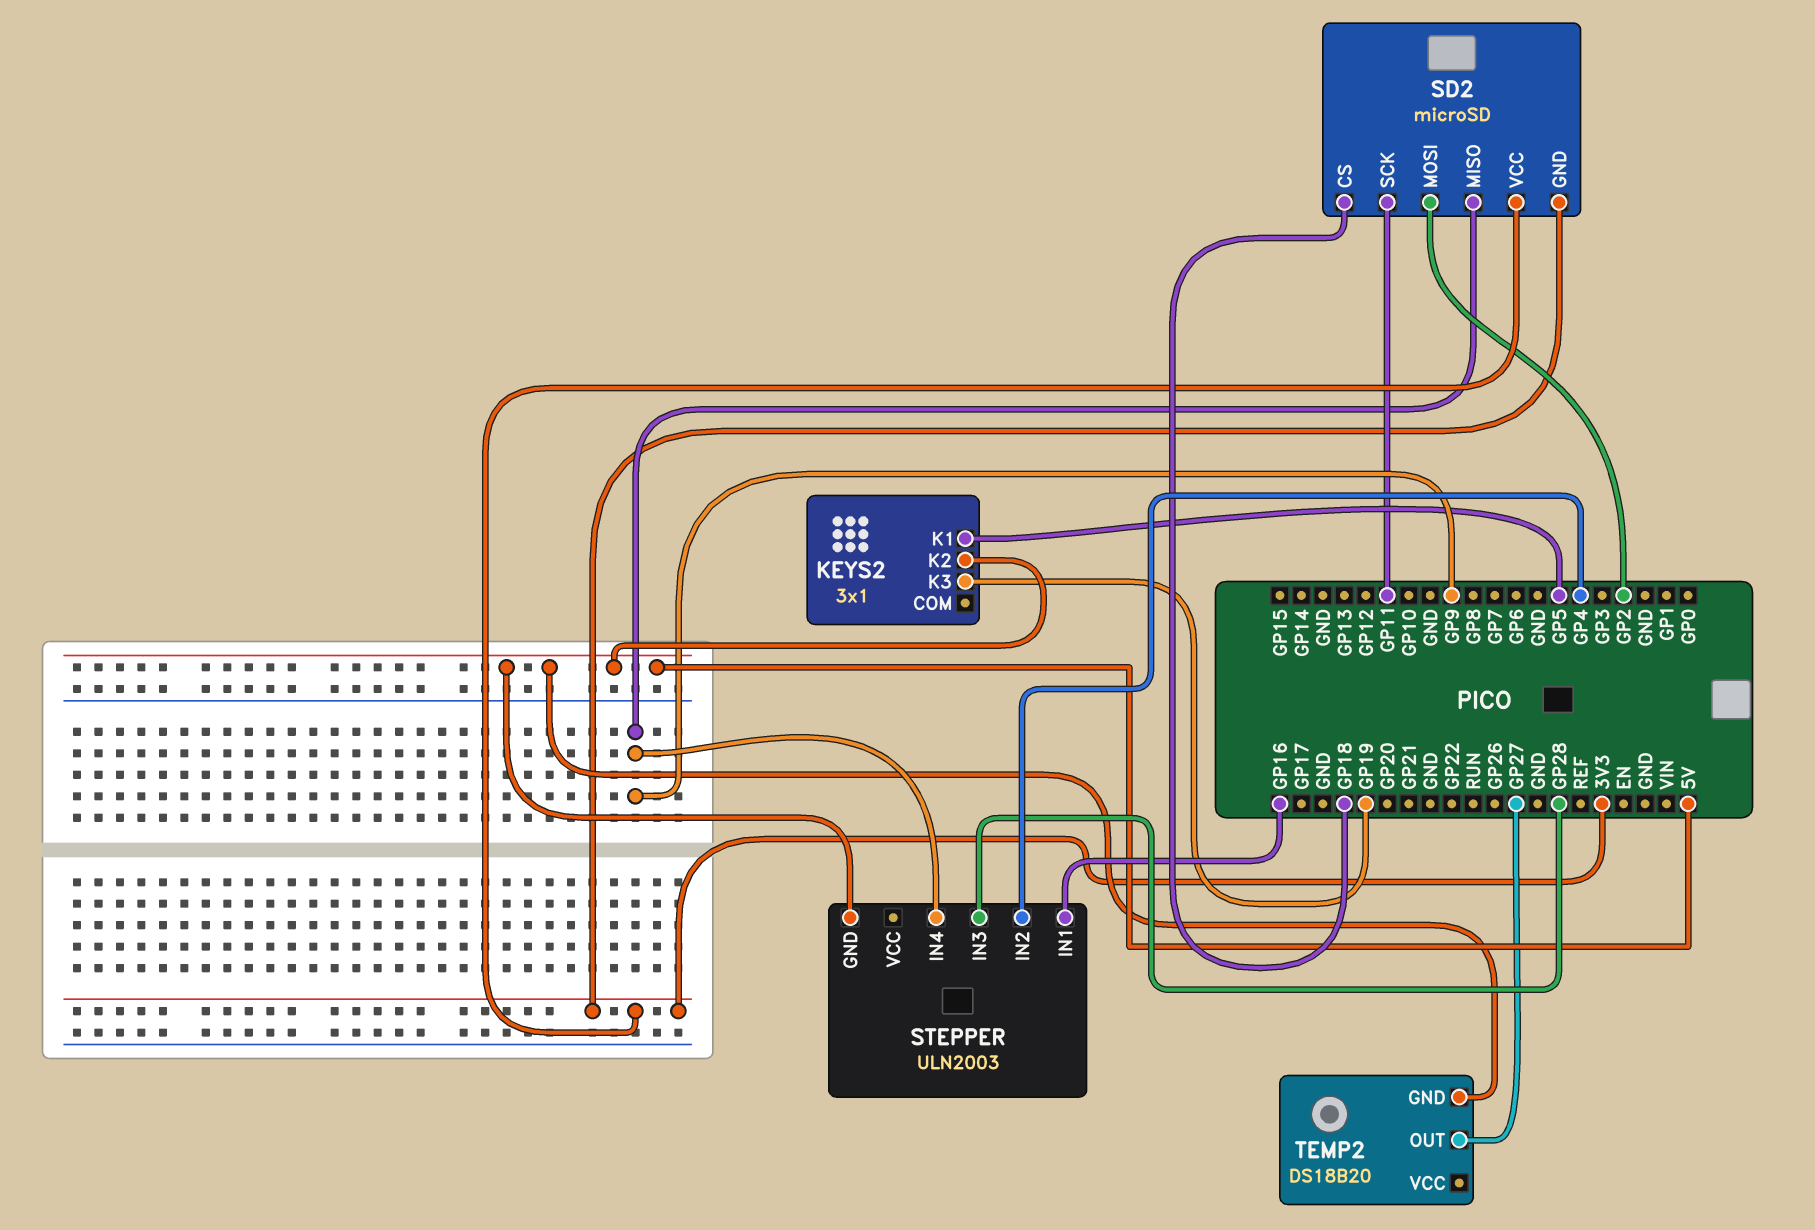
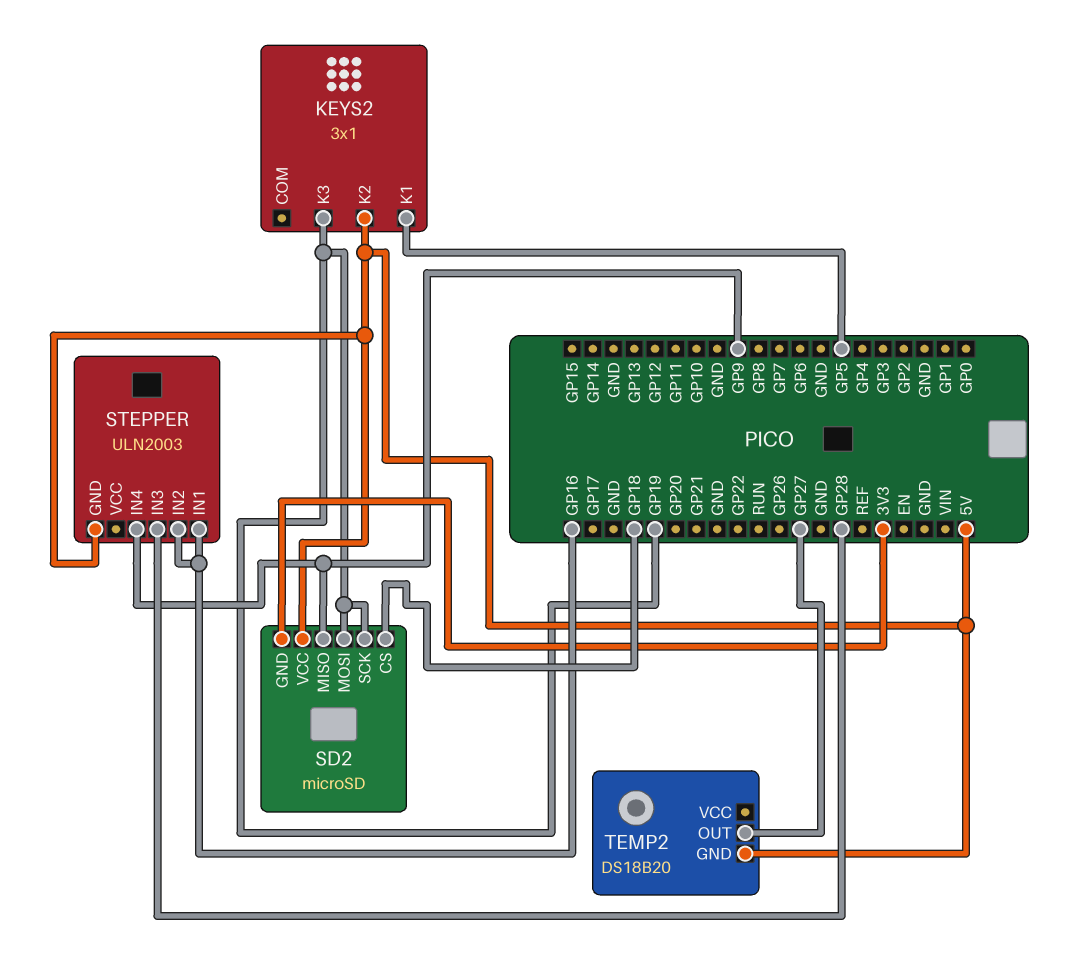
SD2 pin MOSI: GP2 -> GP19
SD2 pin SCK: GP11 -> GP19
SD2 pin VCC: 3V3 -> 5V
STEPPER pin IN2: GP4 -> GP16

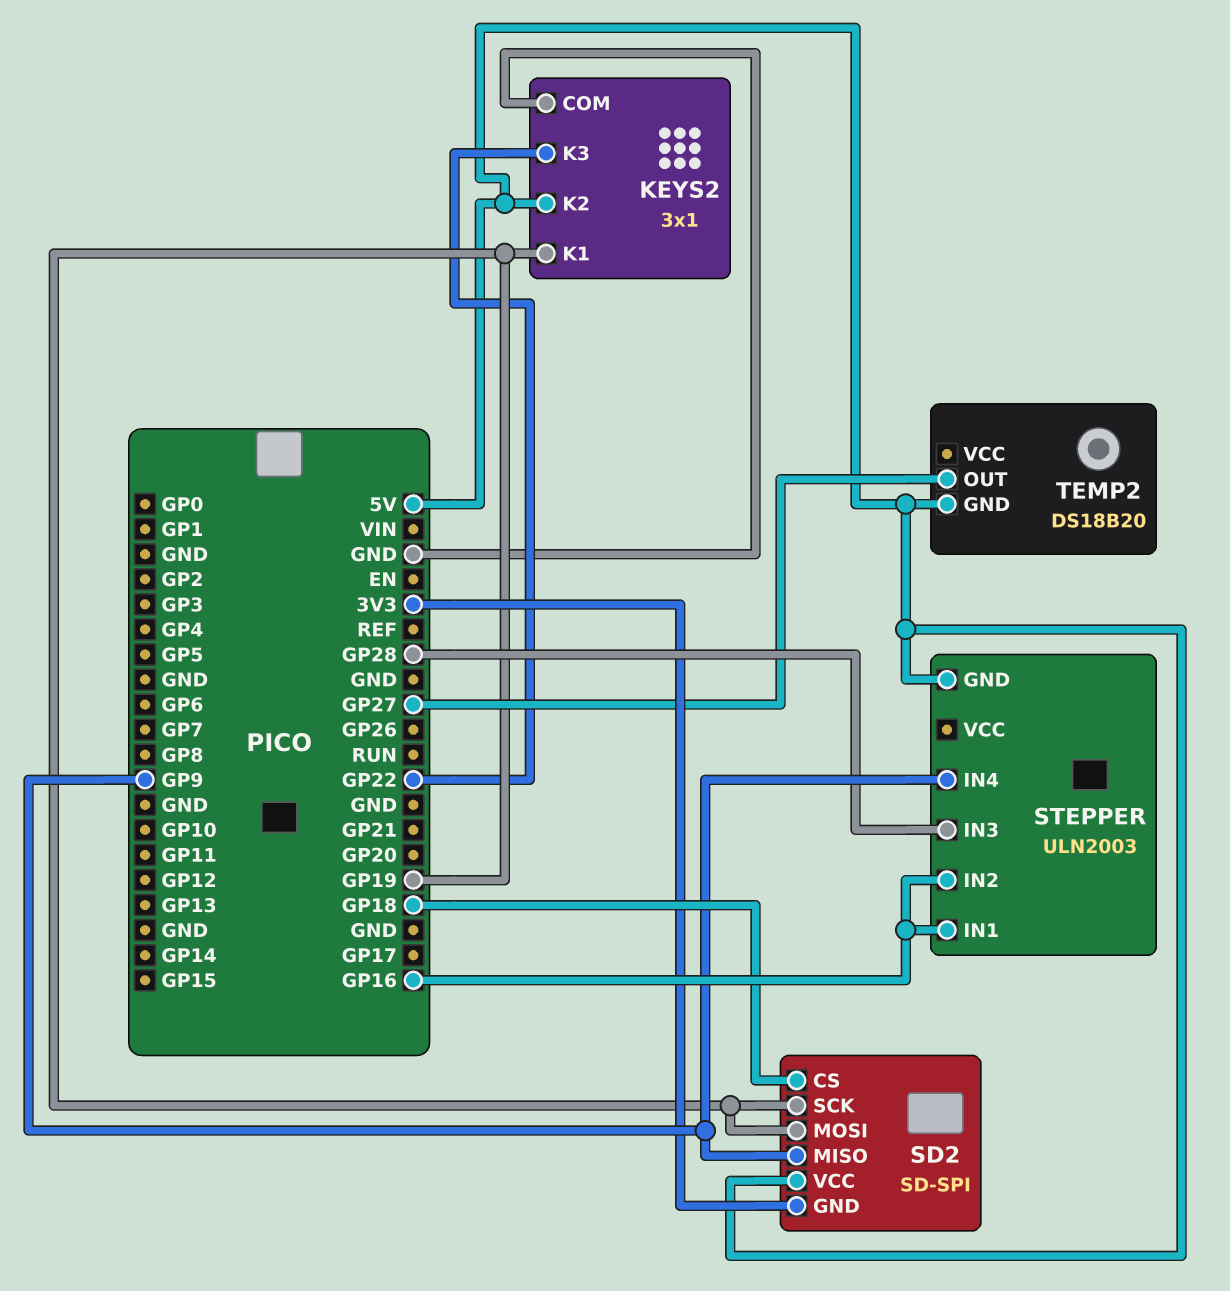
KEYS2 pin COM: none -> GND
KEYS2 pin K1: GP5 -> GP19
KEYS2 pin K3: GP19 -> GP22
SD2: microSD -> SD-SPI

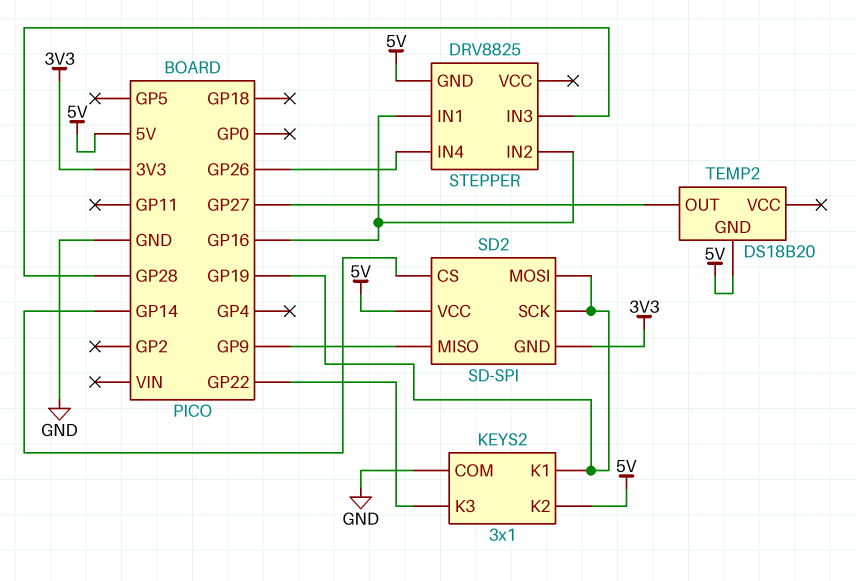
SD2 pin CS: GP18 -> GP14
STEPPER: ULN2003 -> DRV8825
STEPPER pin IN4: GP9 -> GP26

